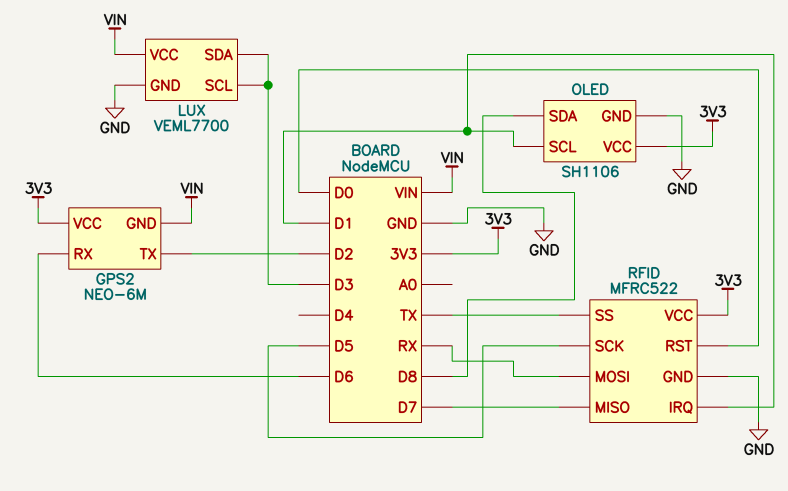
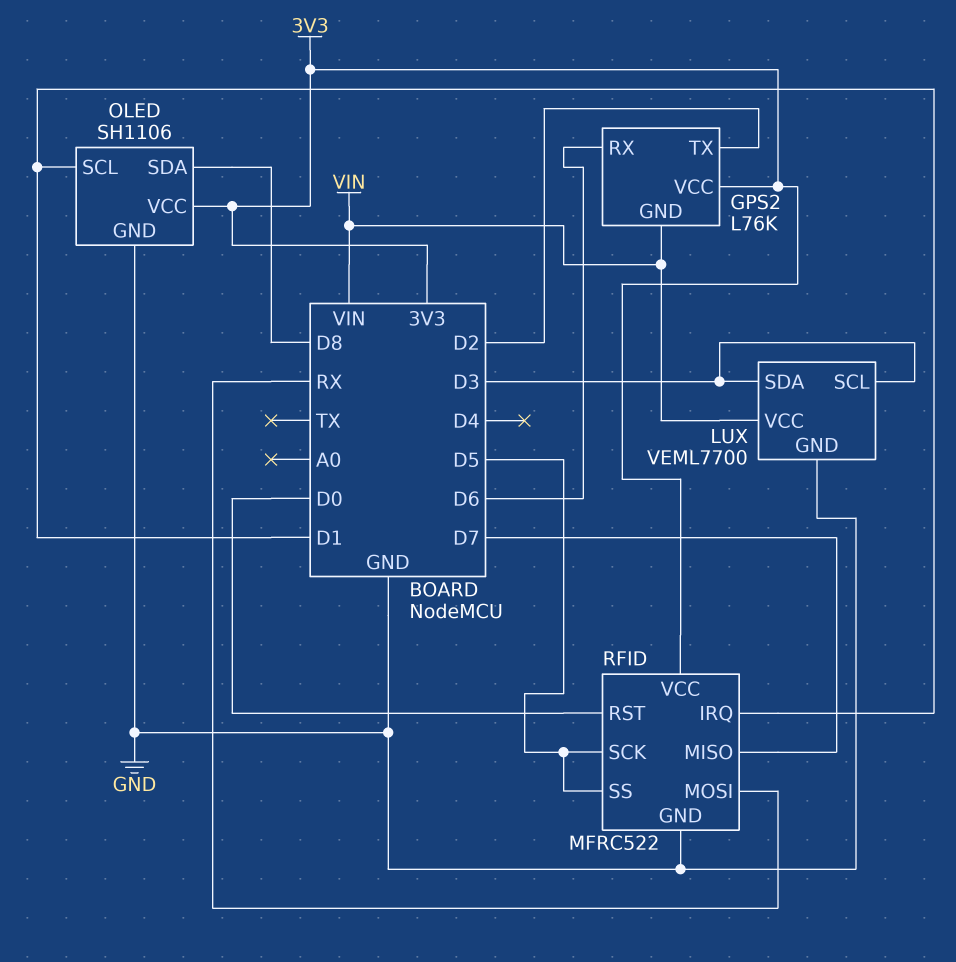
GPS2: NEO-6M -> L76K
RFID pin SS: TX -> D5

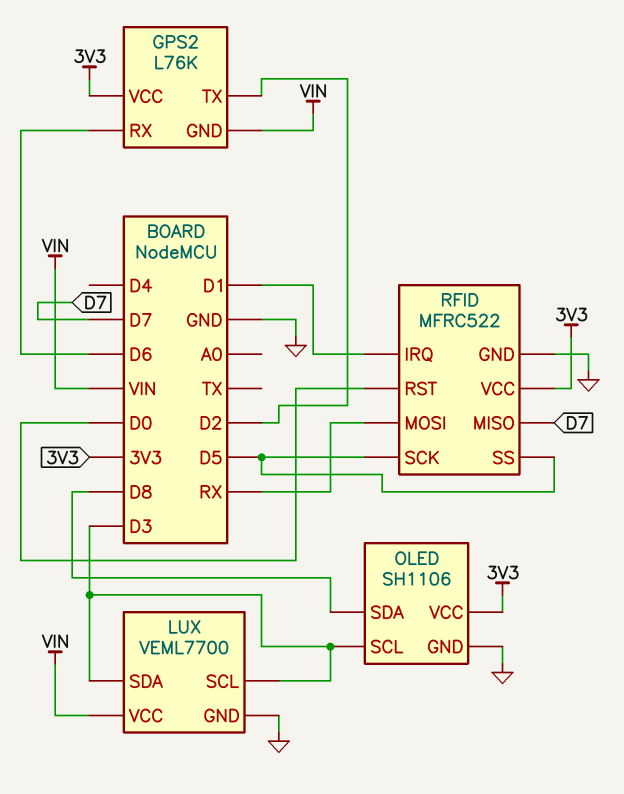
OLED pin SCL: D1 -> D3

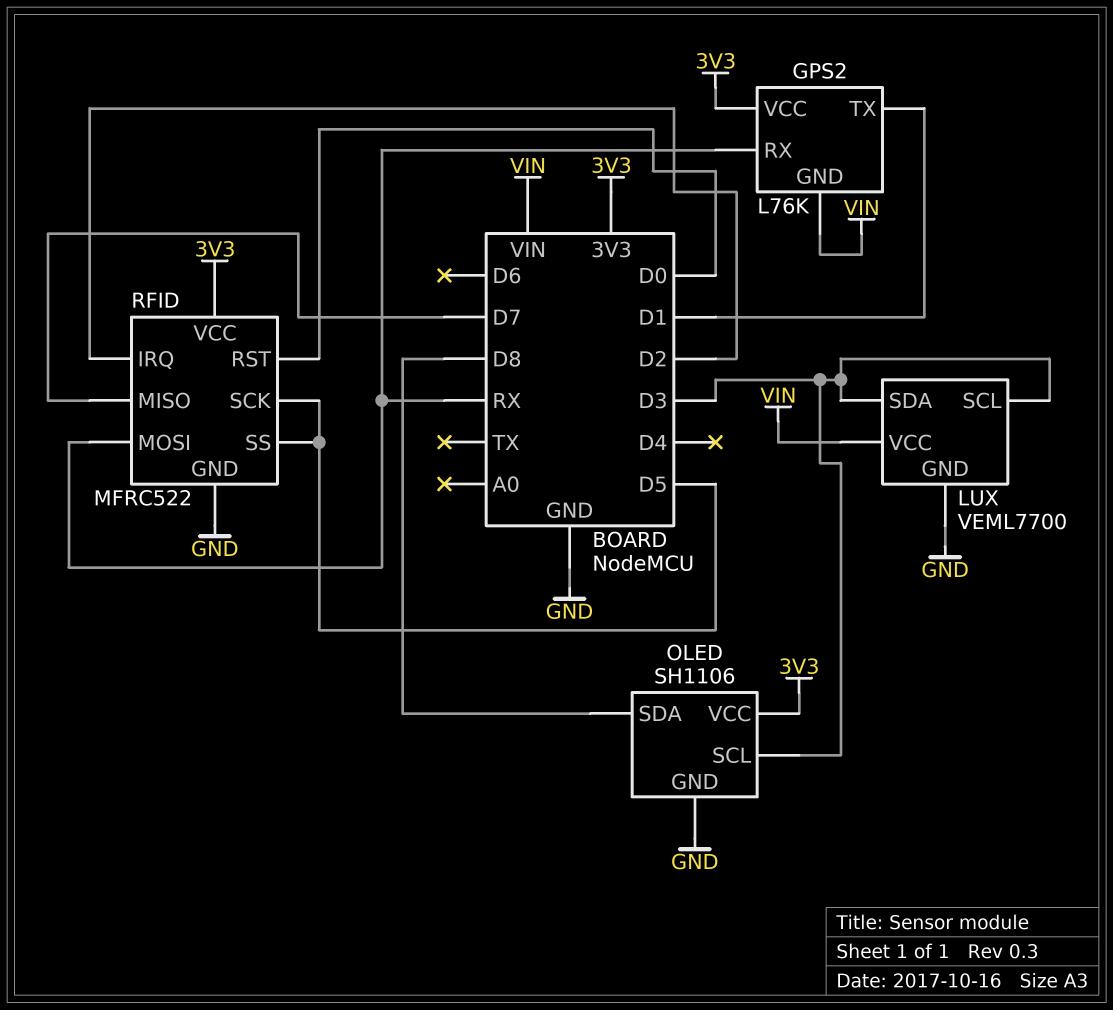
GPS2 pin RX: D6 -> RX
GPS2 pin TX: D2 -> D1
RFID pin IRQ: D1 -> D2

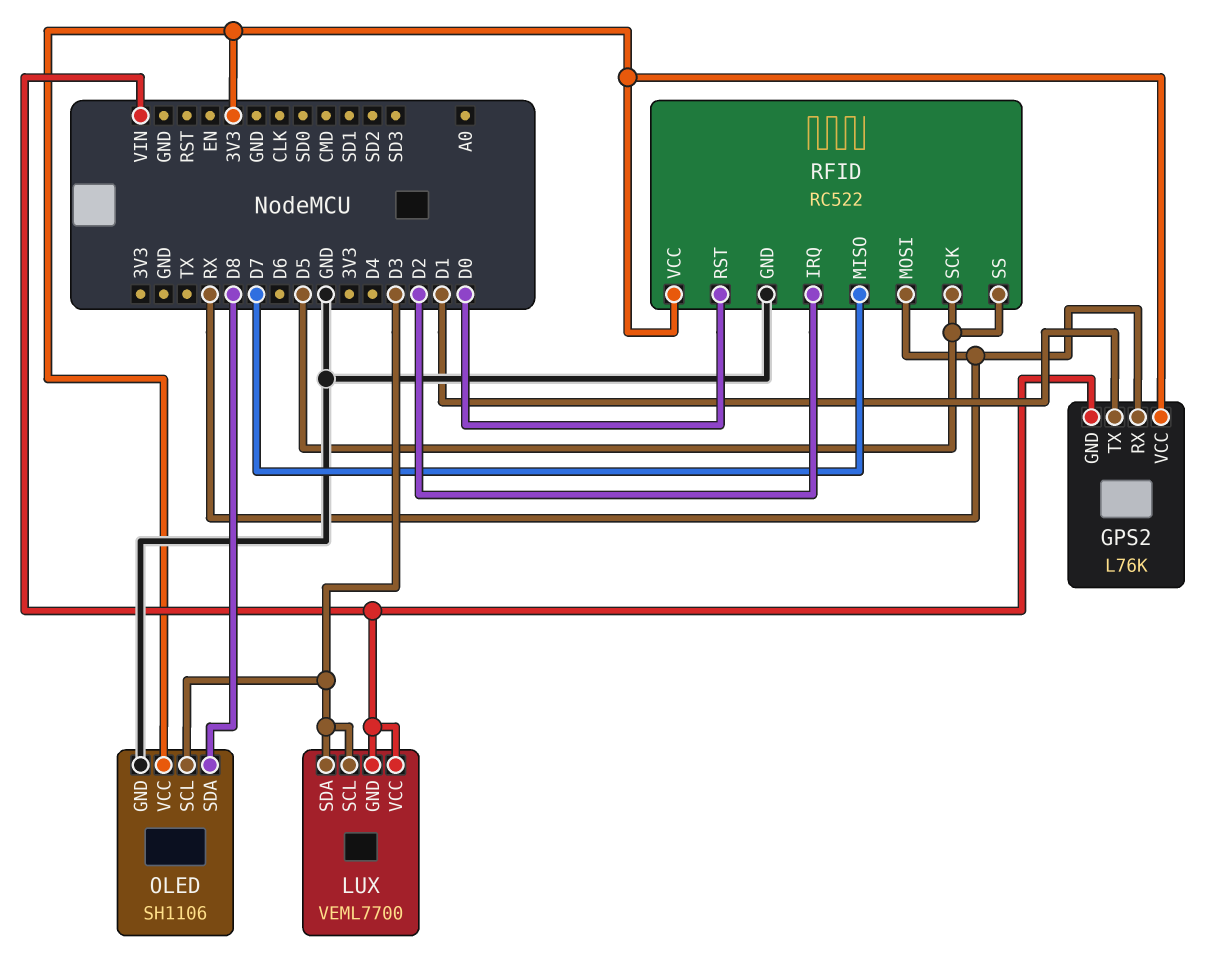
LUX pin GND: GND -> VIN
RFID: MFRC522 -> RC522

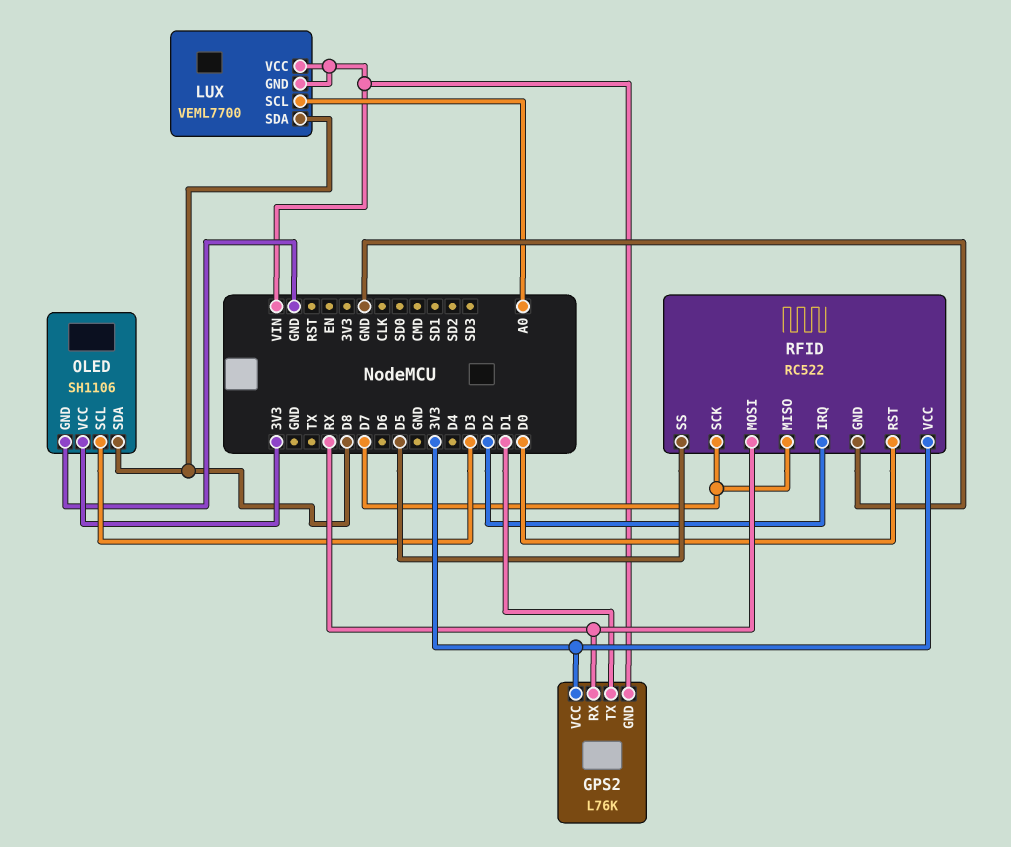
LUX pin SCL: D3 -> A0
LUX pin SDA: D3 -> D8
RFID pin SCK: D5 -> D7

